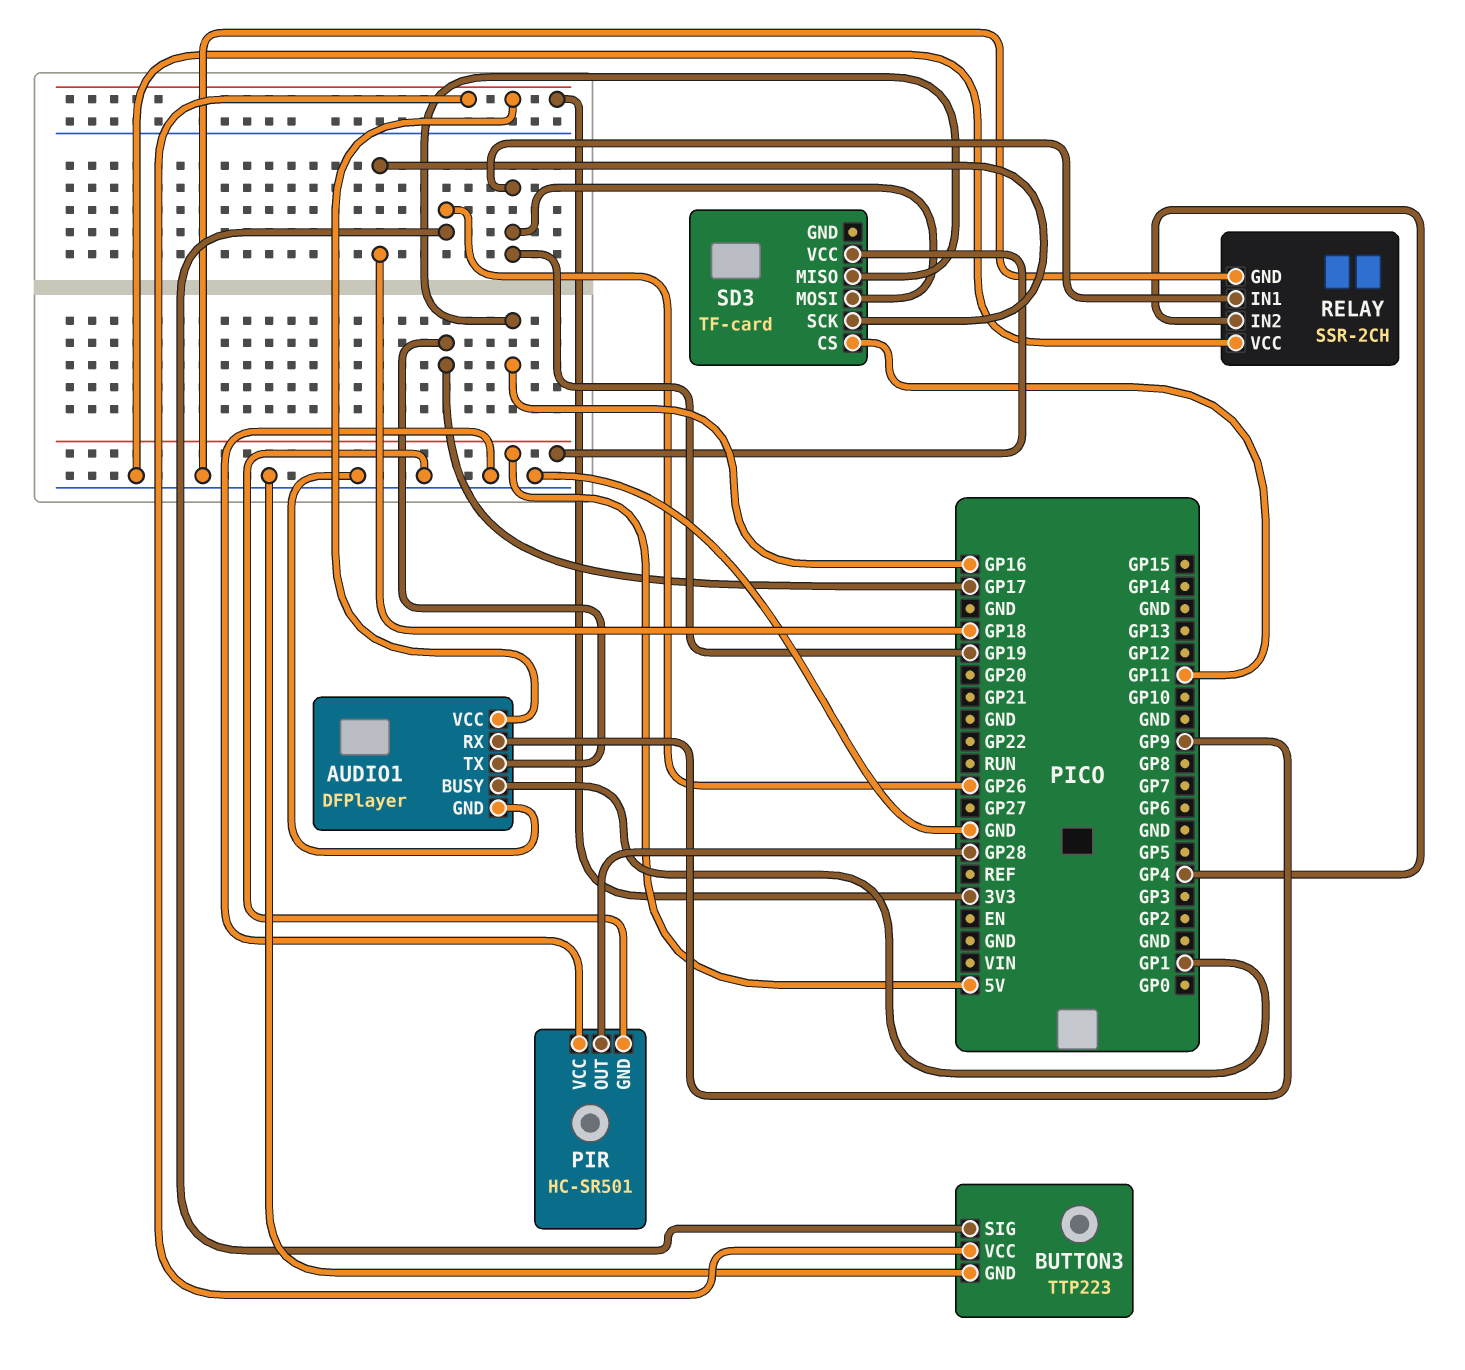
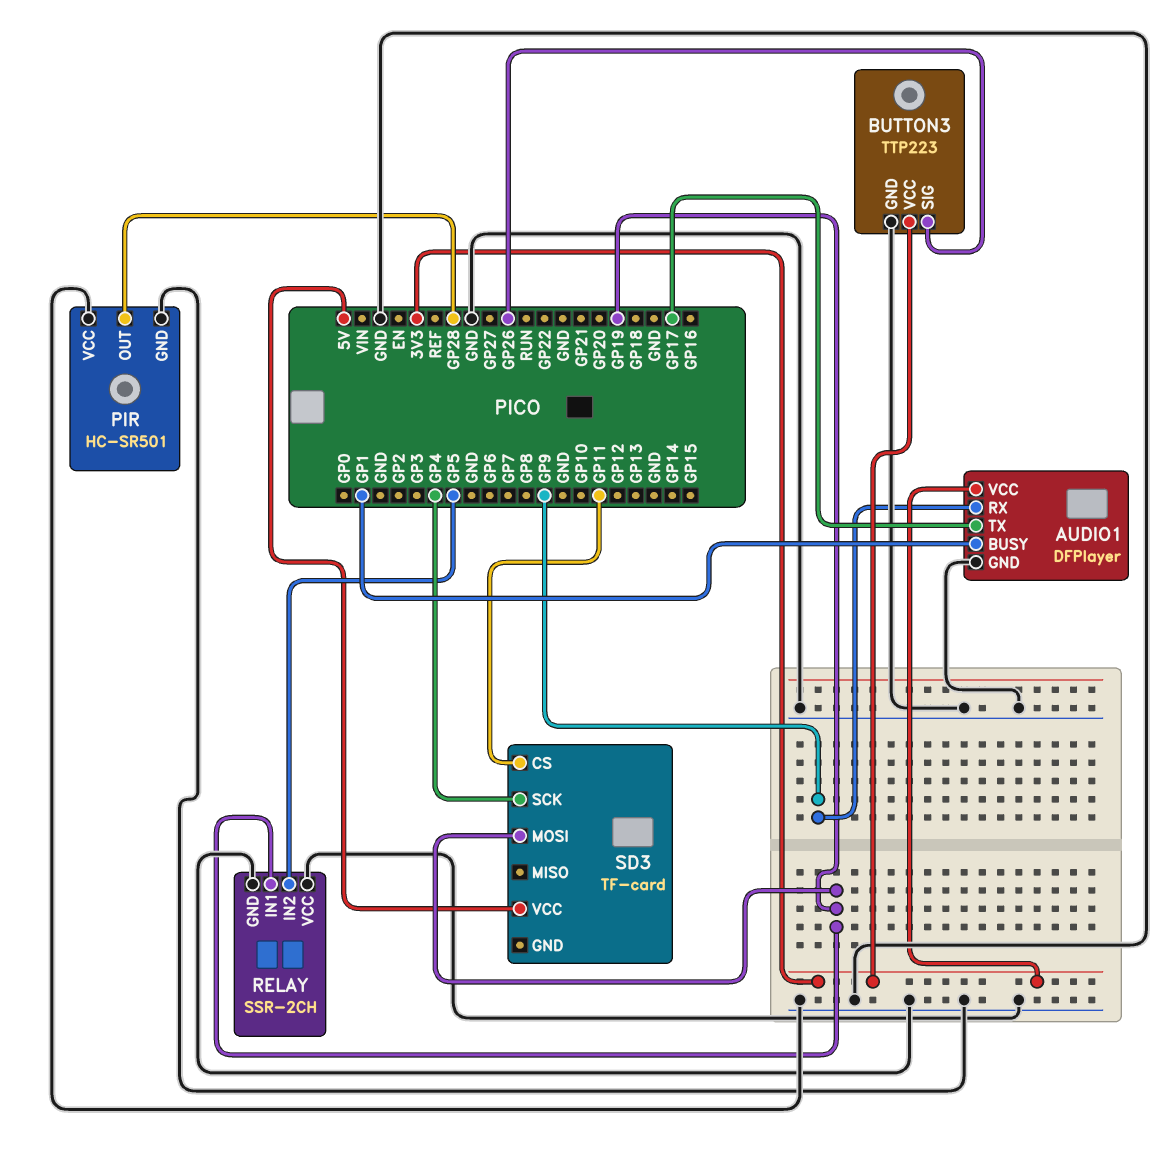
RELAY pin IN2: GP4 -> GP5
SD3 pin MISO: GP16 -> none
SD3 pin SCK: GP18 -> GP4

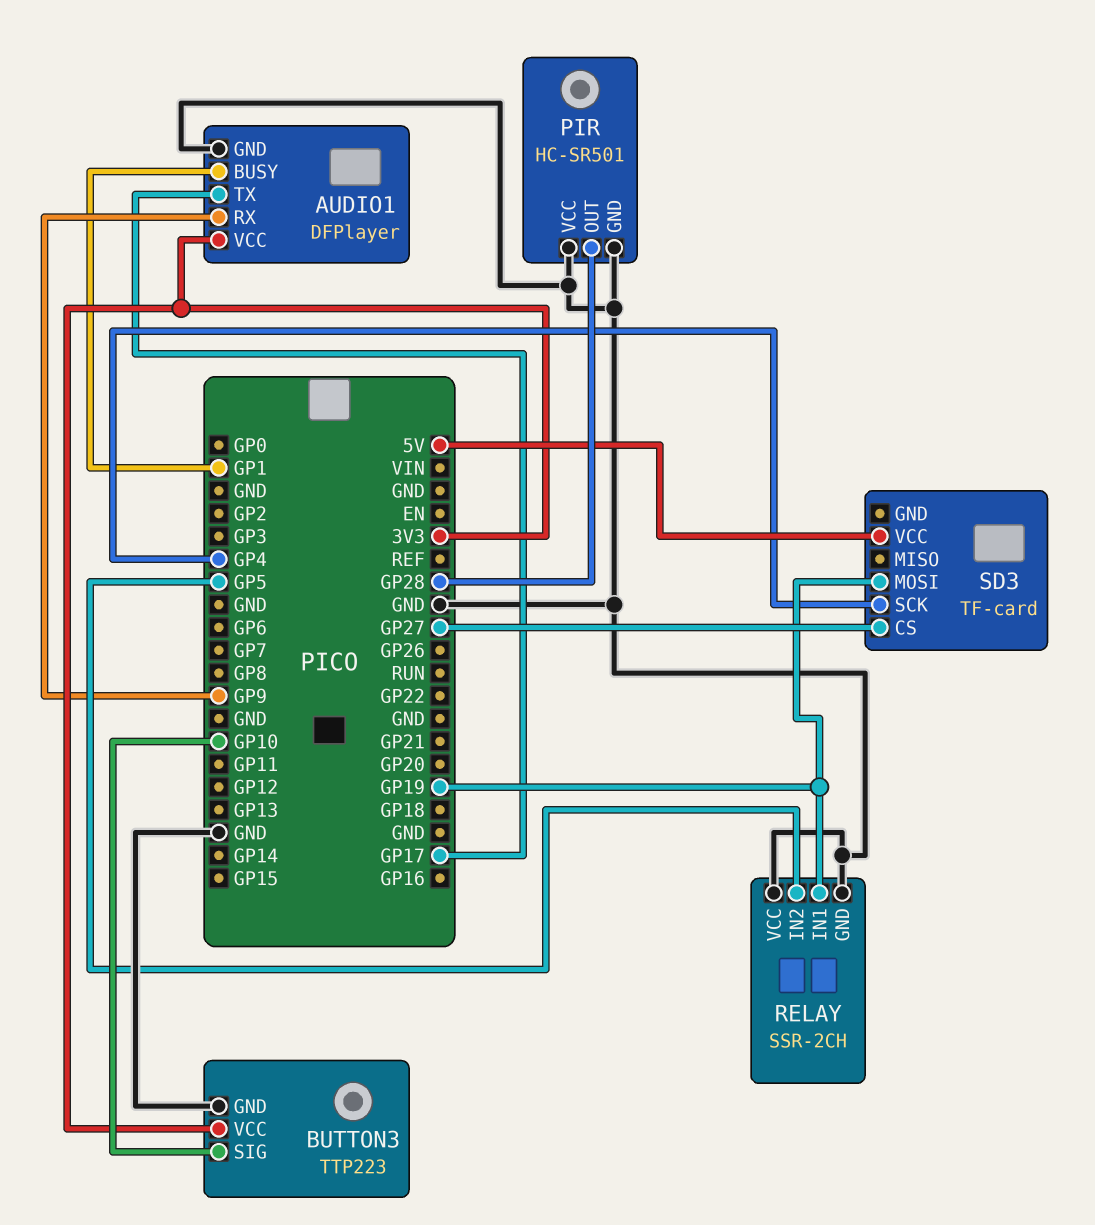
BUTTON3 pin SIG: GP26 -> GP10
SD3 pin CS: GP11 -> GP27

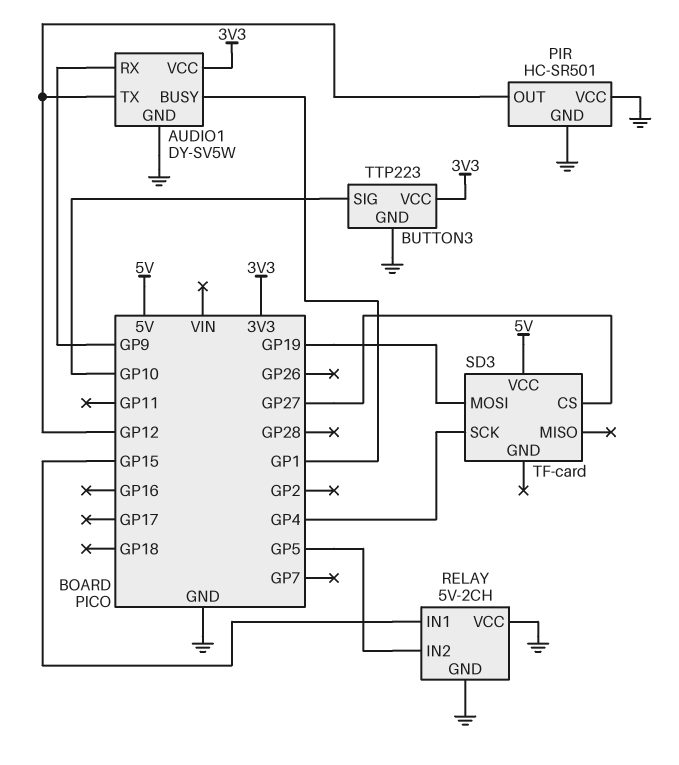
AUDIO1: DFPlayer -> DY-SV5W
AUDIO1 pin TX: GP17 -> GP12
PIR pin OUT: GP28 -> GP12
RELAY: SSR-2CH -> 5V-2CH
RELAY pin IN1: GP19 -> GP15

